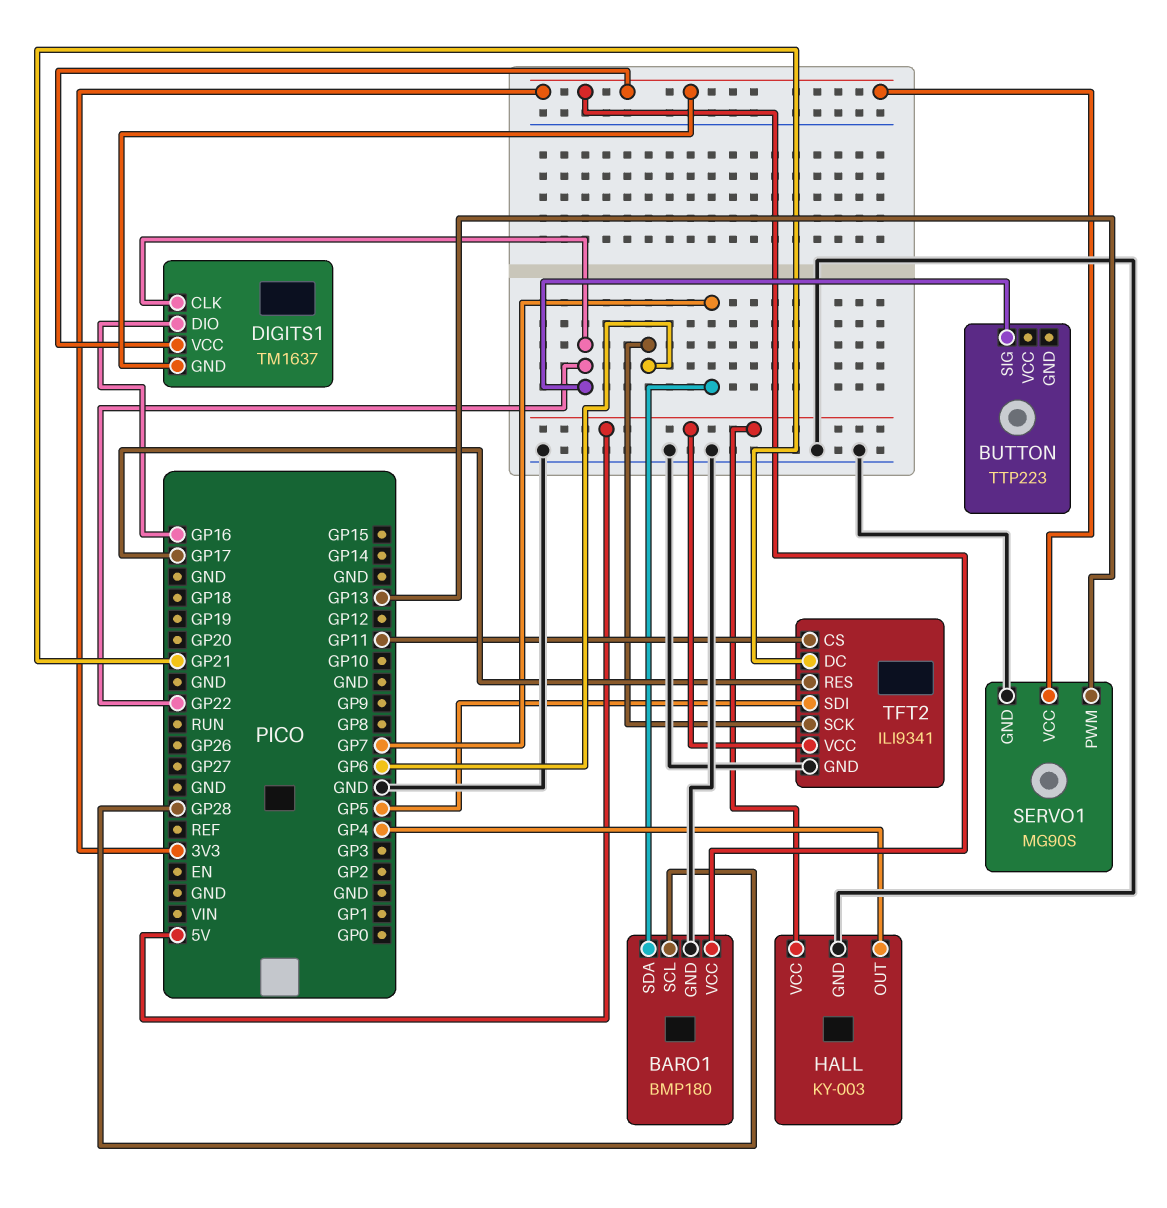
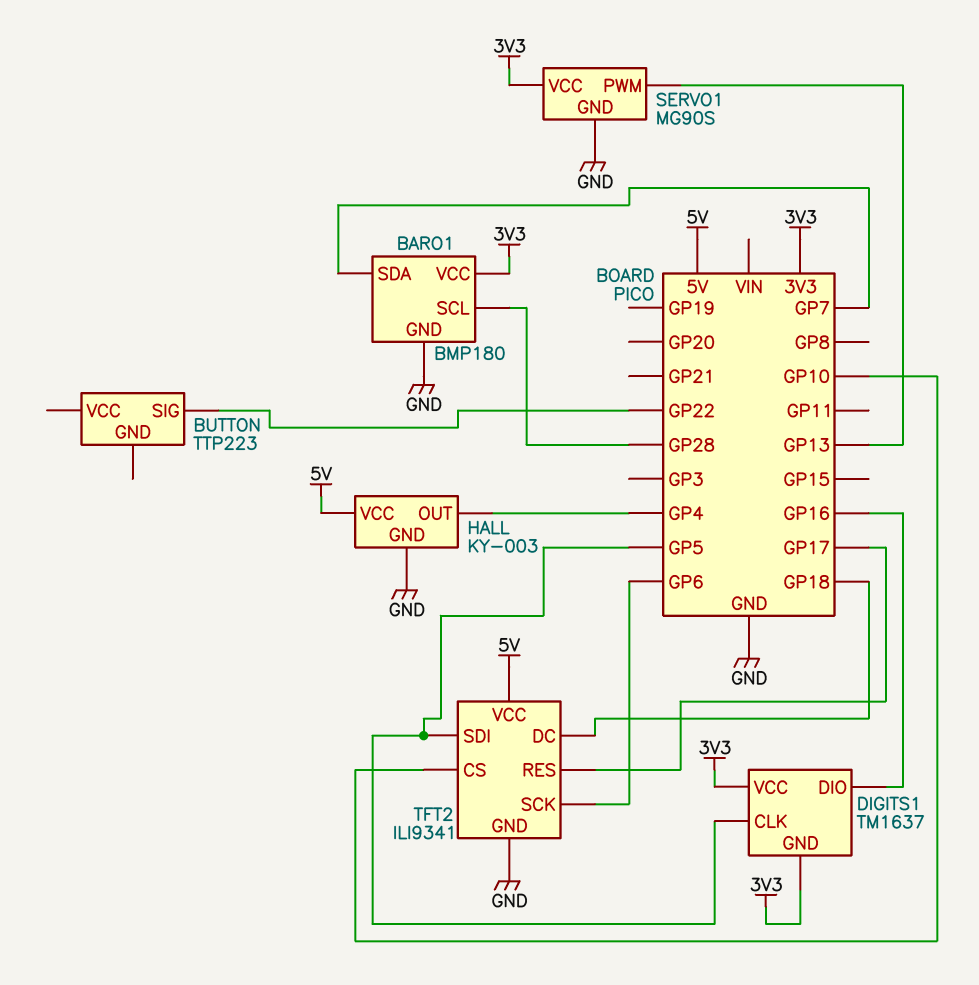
DIGITS1 pin CLK: GP22 -> GP5
TFT2 pin CS: GP11 -> GP10
TFT2 pin DC: GP21 -> GP18

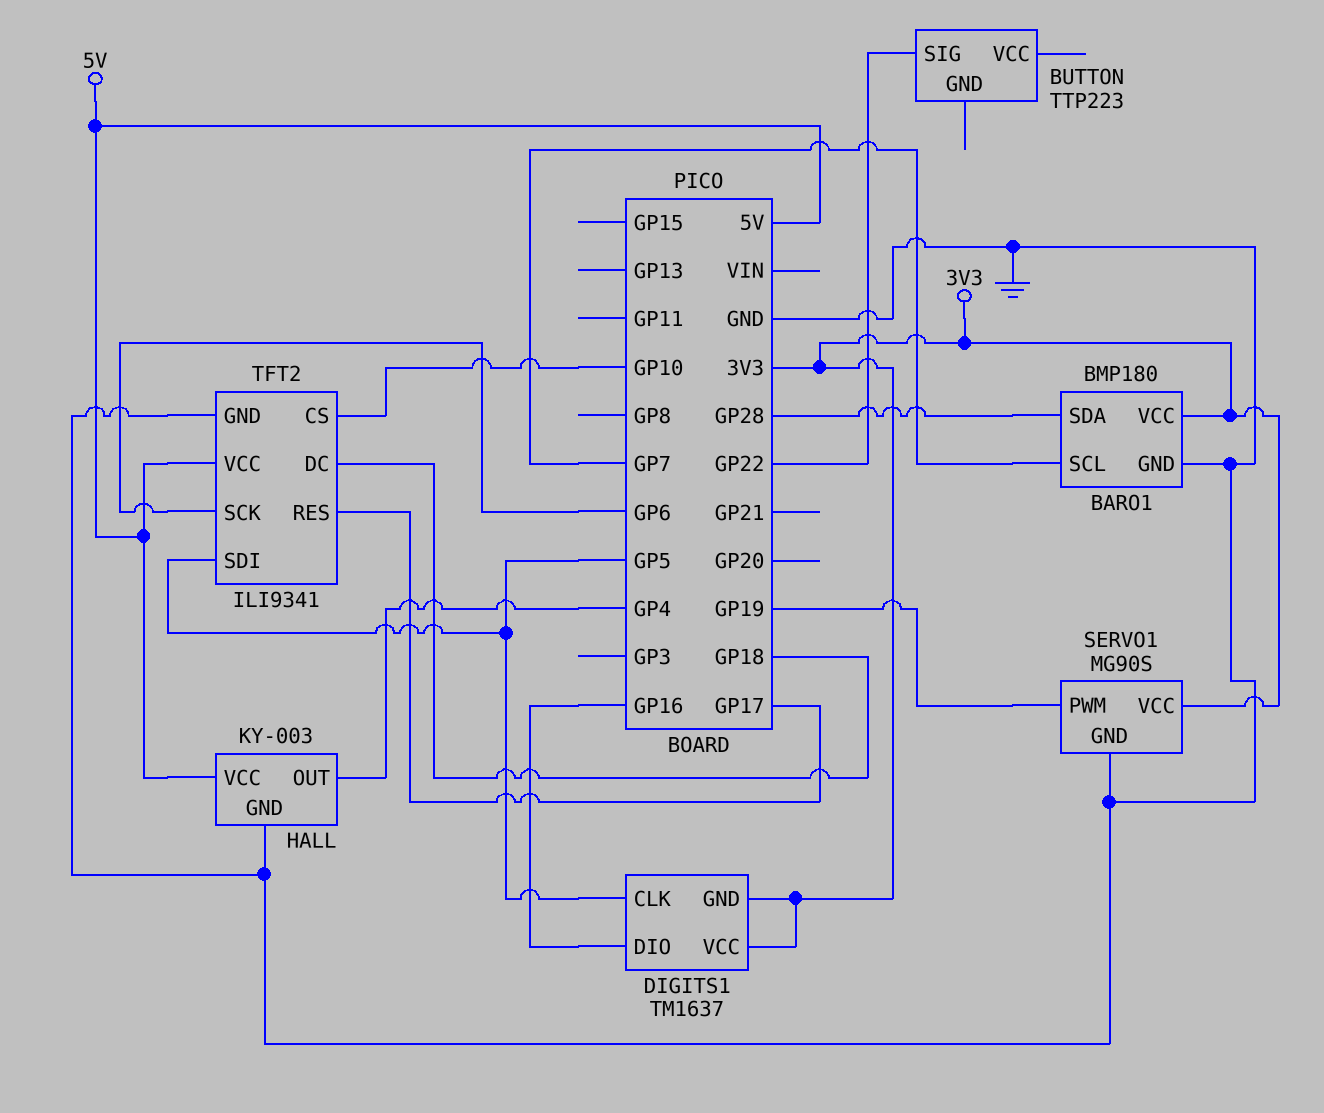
BARO1 pin SCL: GP28 -> GP7
BARO1 pin SDA: GP7 -> GP28
SERVO1 pin PWM: GP13 -> GP19

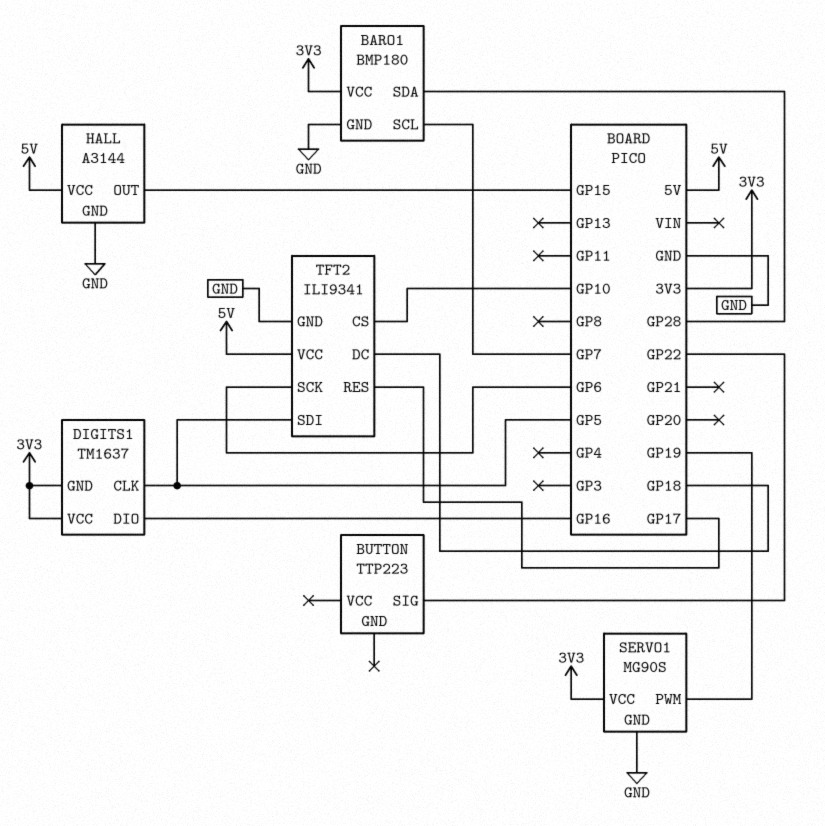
HALL: KY-003 -> A3144
HALL pin OUT: GP4 -> GP15

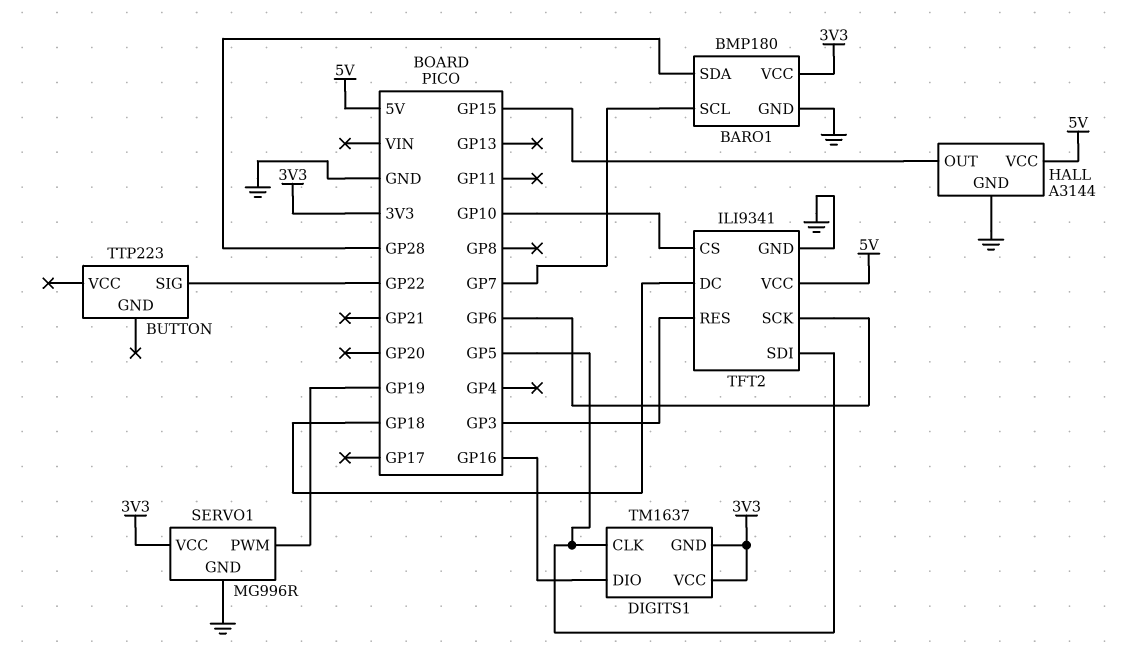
SERVO1: MG90S -> MG996R
TFT2 pin RES: GP17 -> GP3

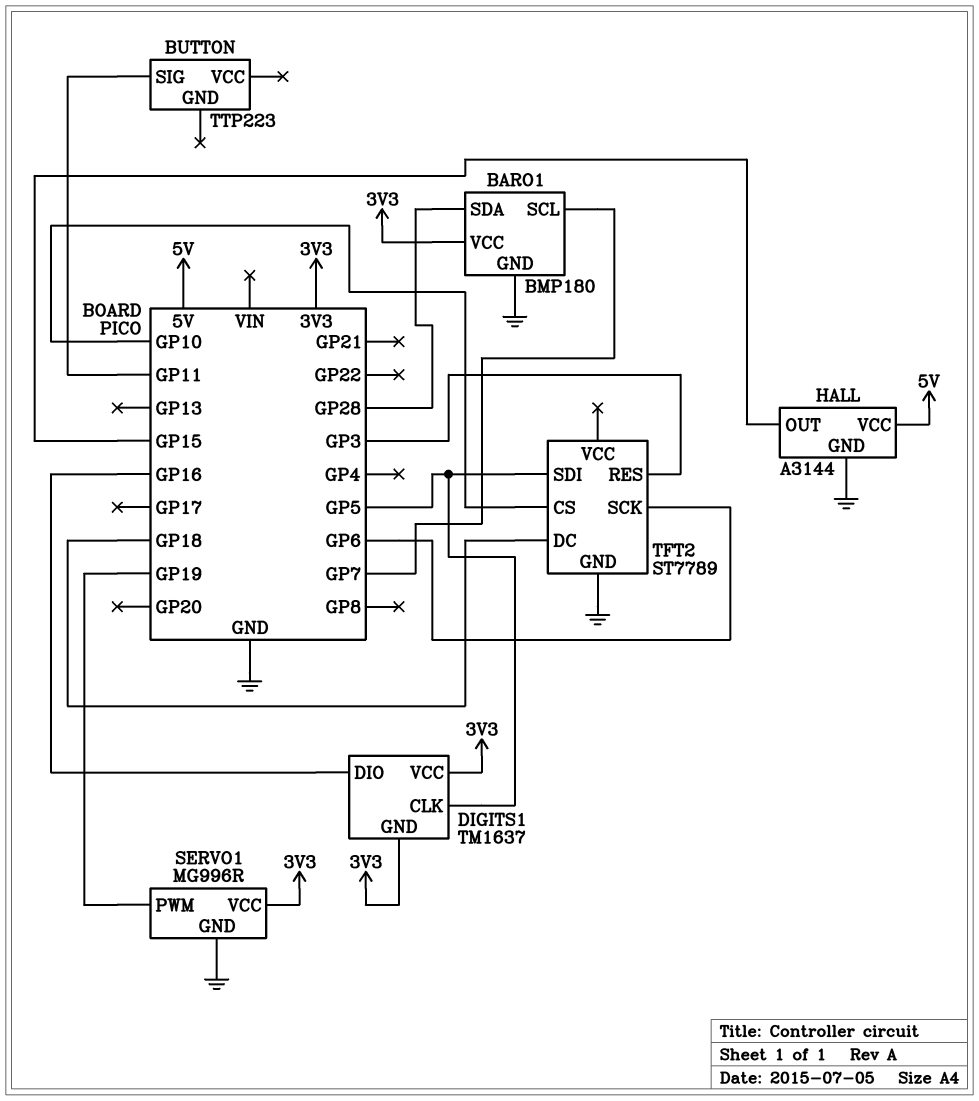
BUTTON pin SIG: GP22 -> GP11
TFT2: ILI9341 -> ST7789
TFT2 pin VCC: 5V -> none

